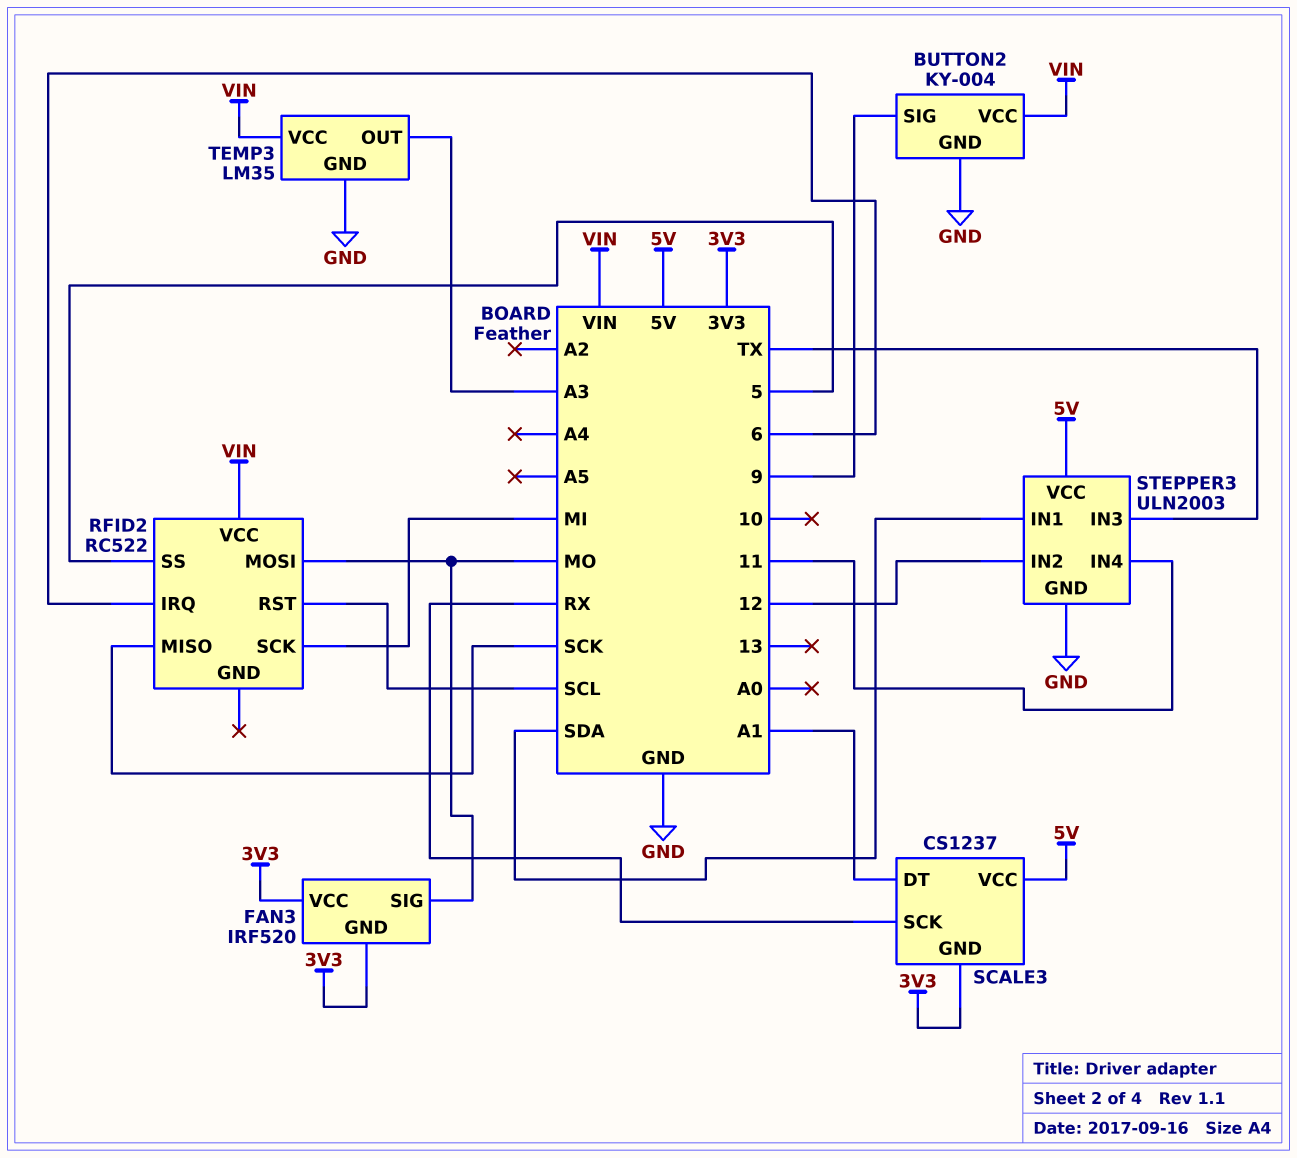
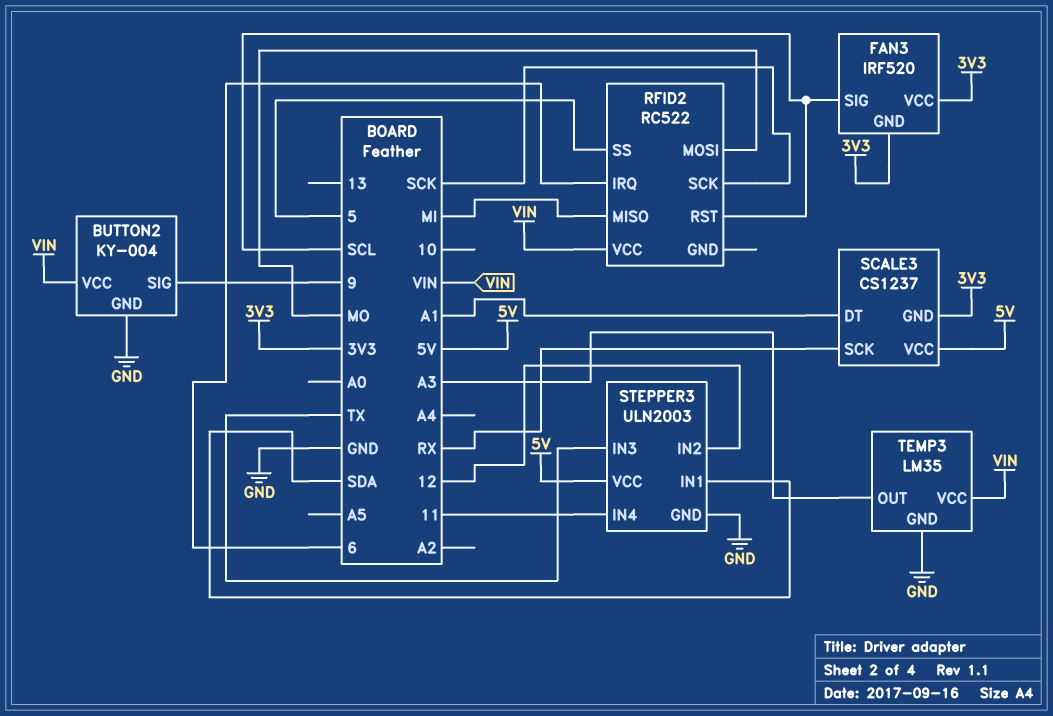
FAN3 pin SIG: MO -> SCL
RFID2 pin MISO: SCK -> MI
RFID2 pin SCK: MI -> SCK

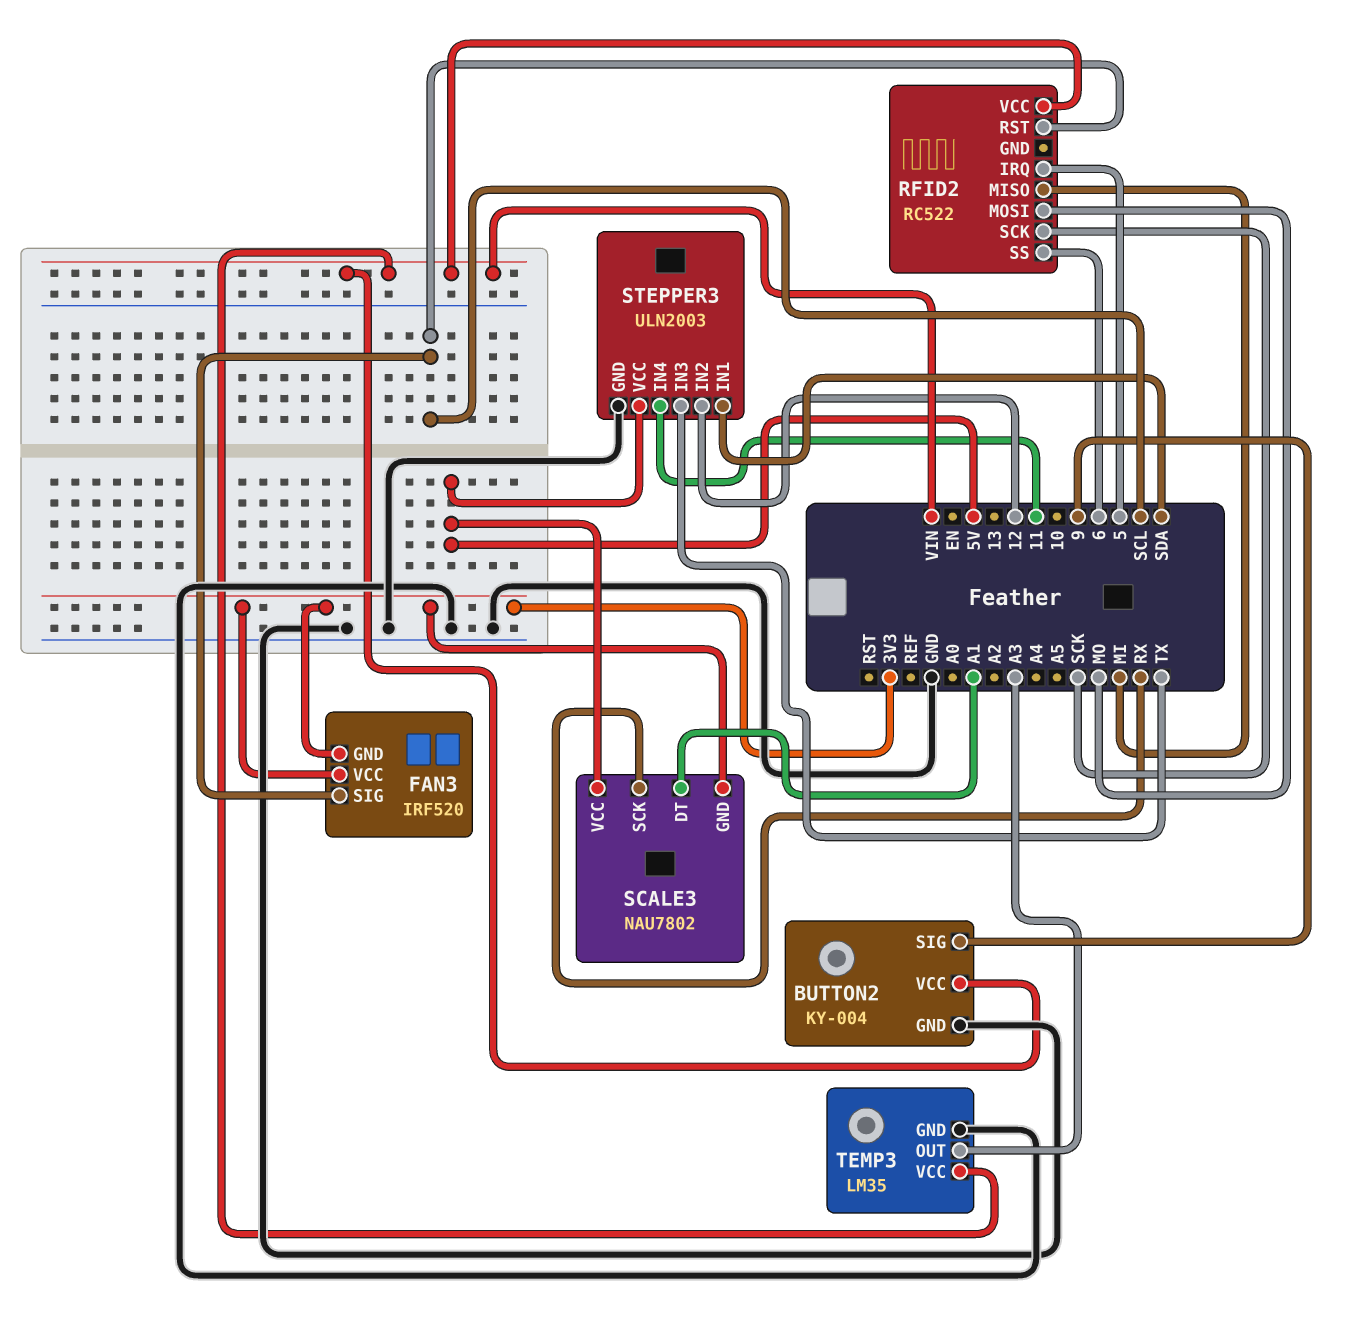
RFID2 pin IRQ: 6 -> 5
RFID2 pin SS: 5 -> 6
SCALE3: CS1237 -> NAU7802

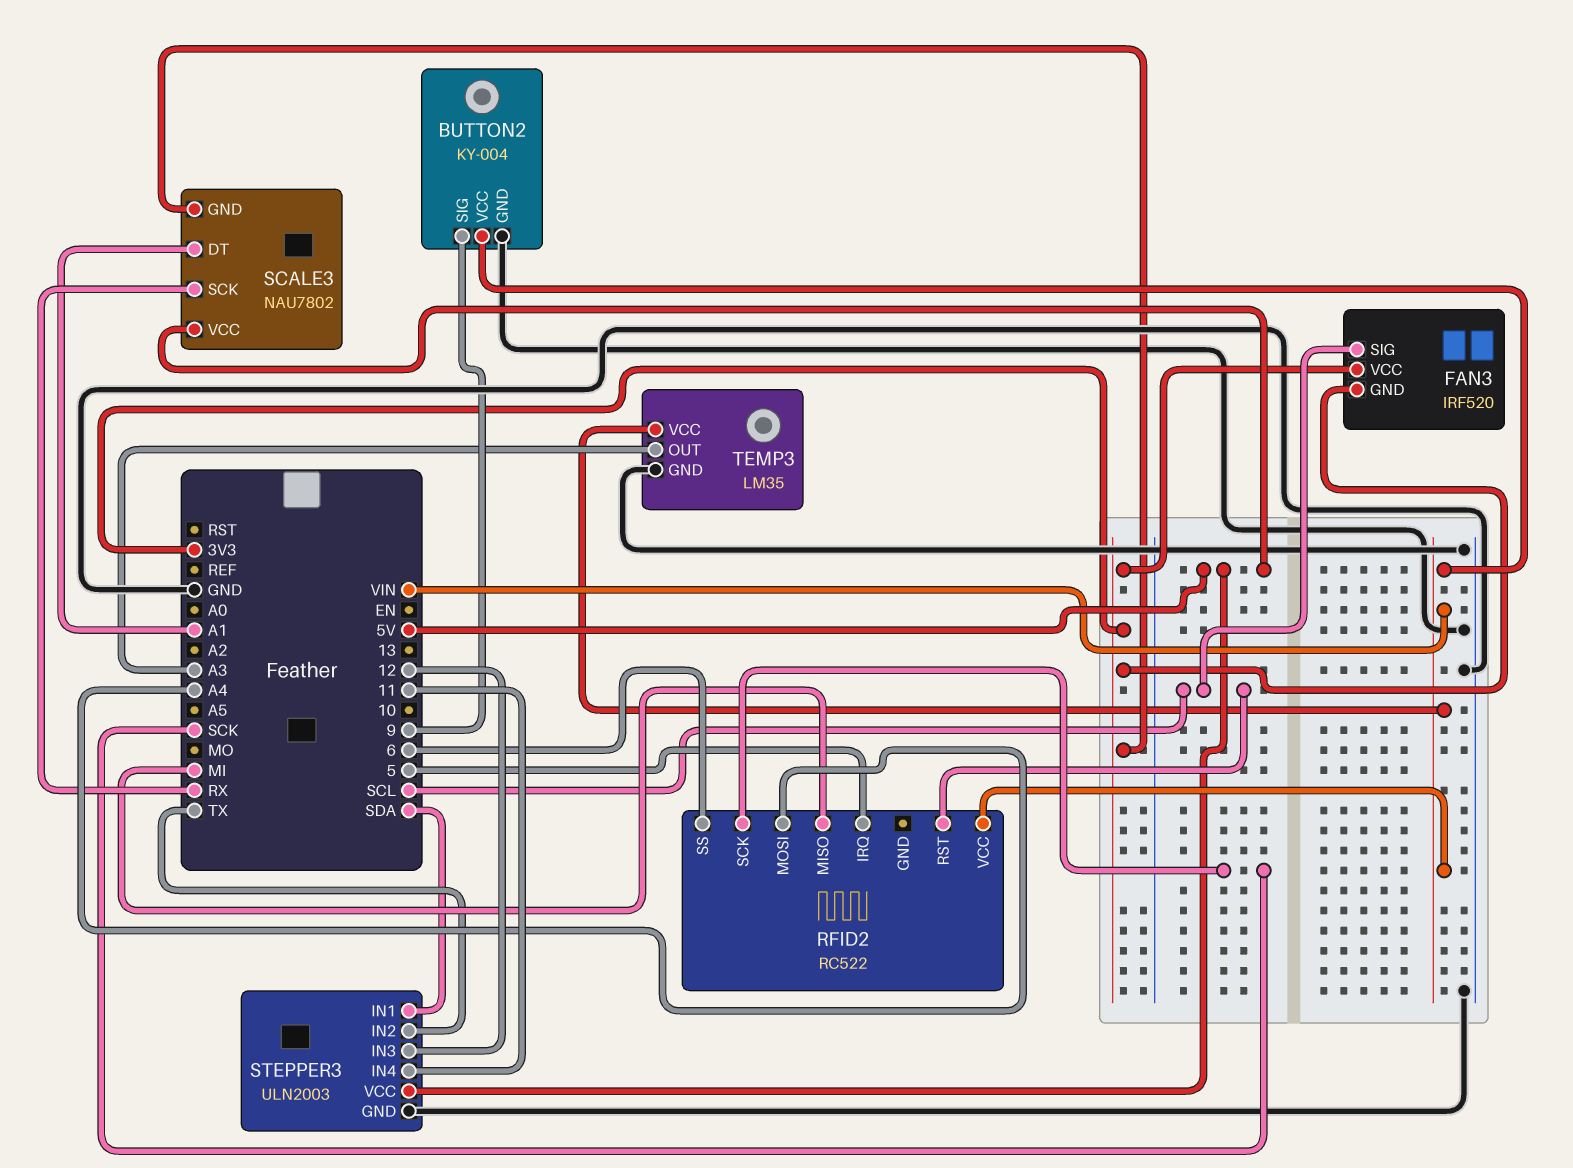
RFID2 pin MOSI: MO -> A4
STEPPER3 pin IN2: 12 -> TX
STEPPER3 pin IN3: TX -> 12

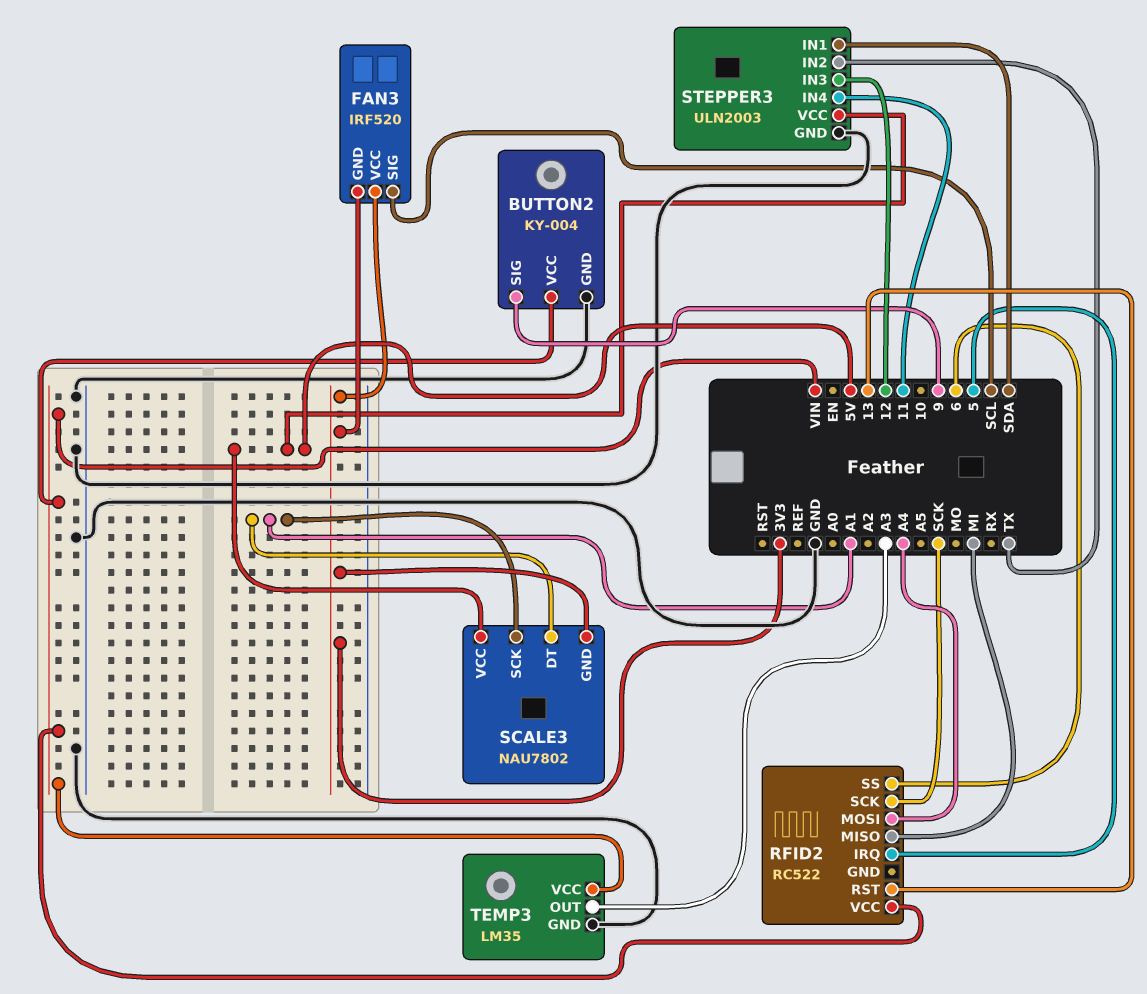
RFID2 pin RST: SCL -> 13
SCALE3 pin SCK: RX -> A1

